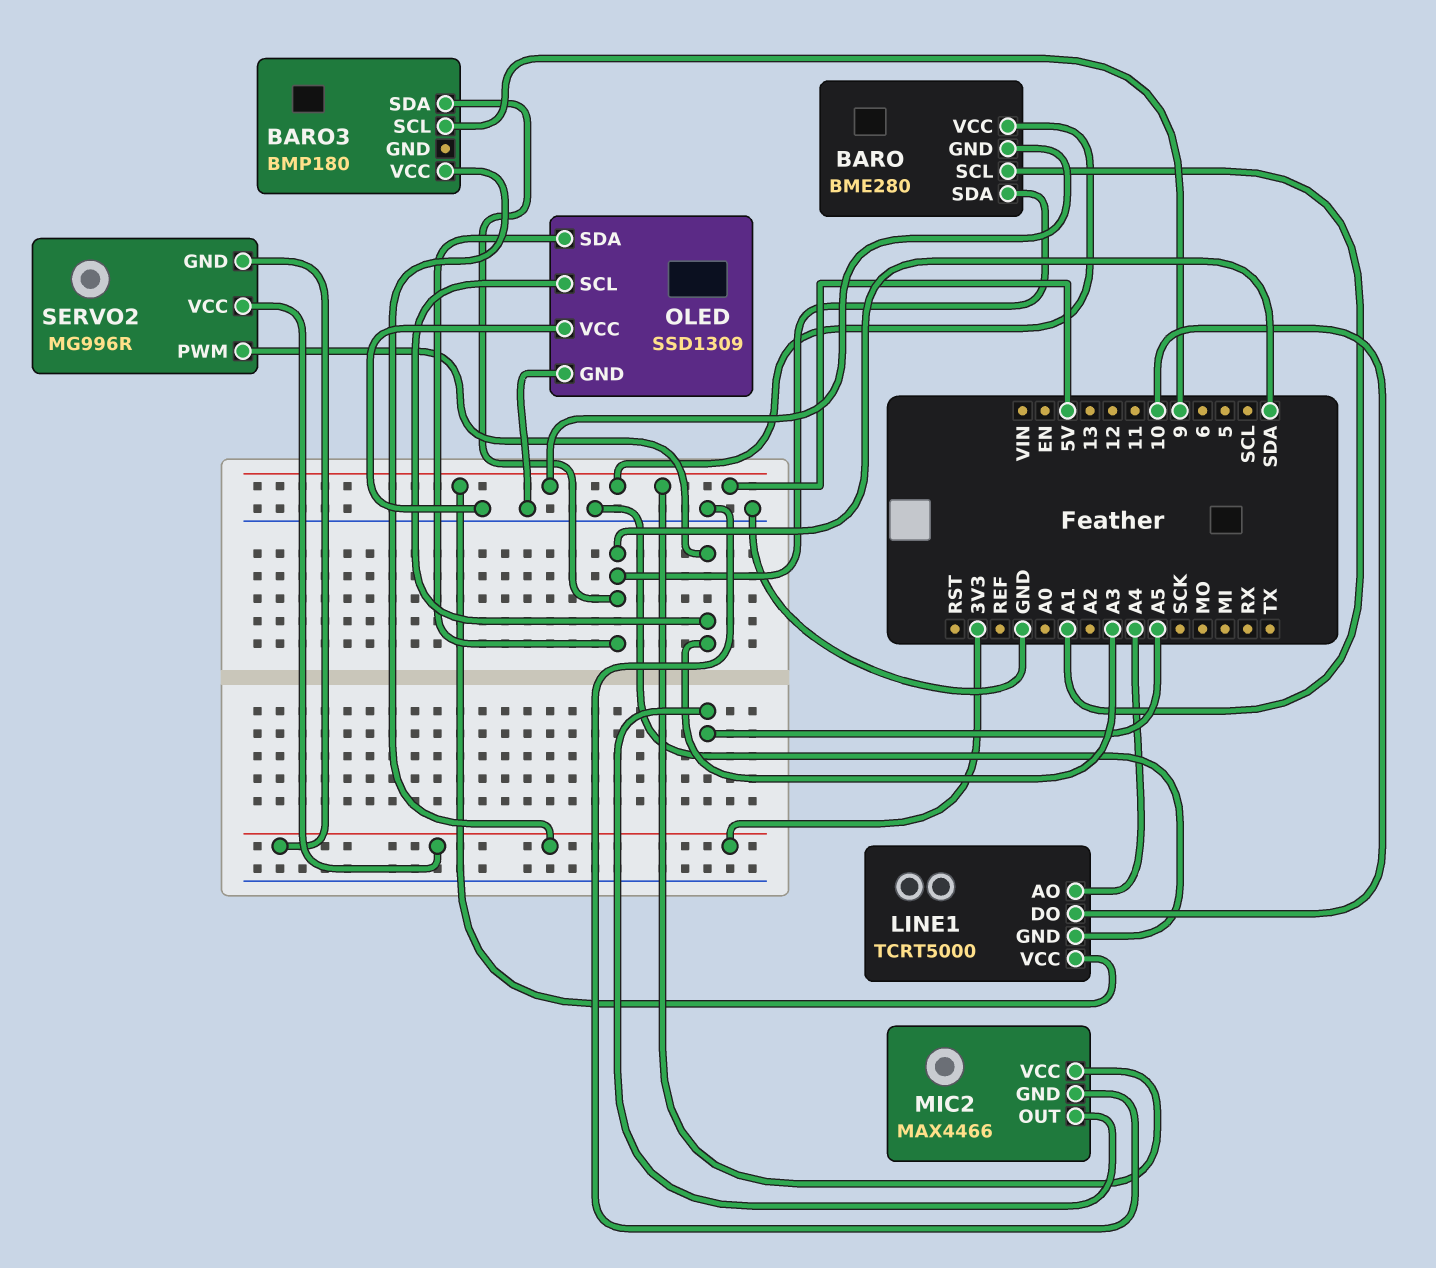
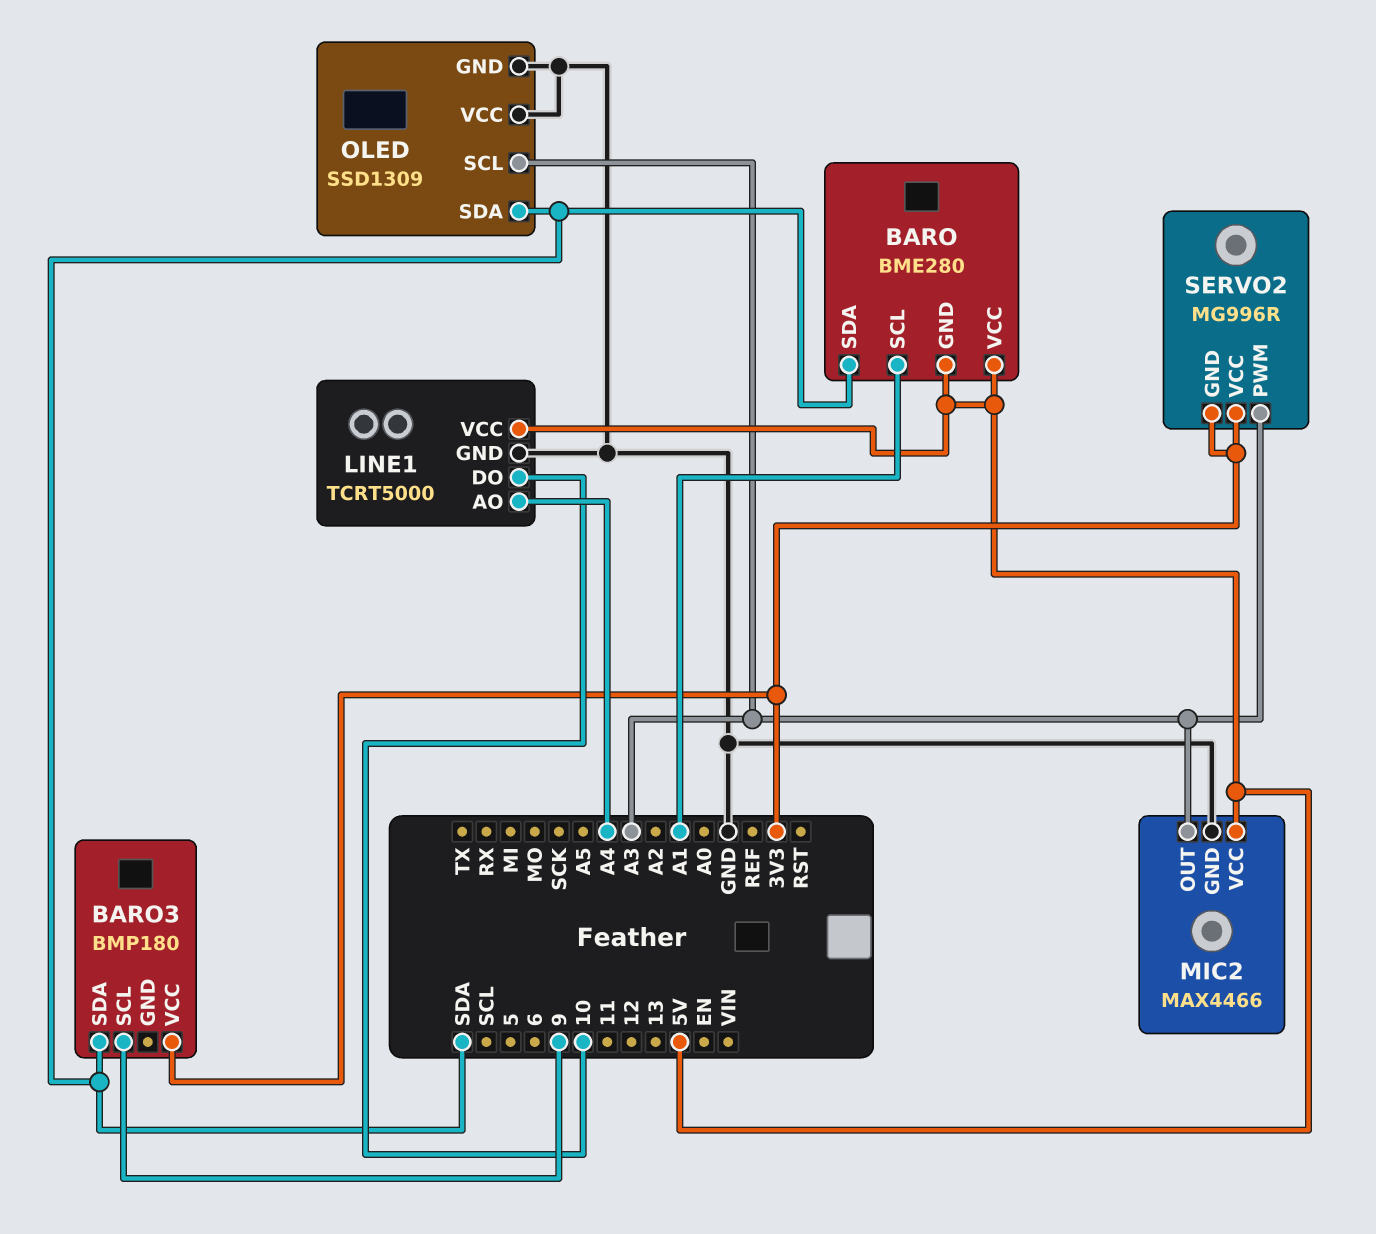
MIC2 pin OUT: A5 -> A3

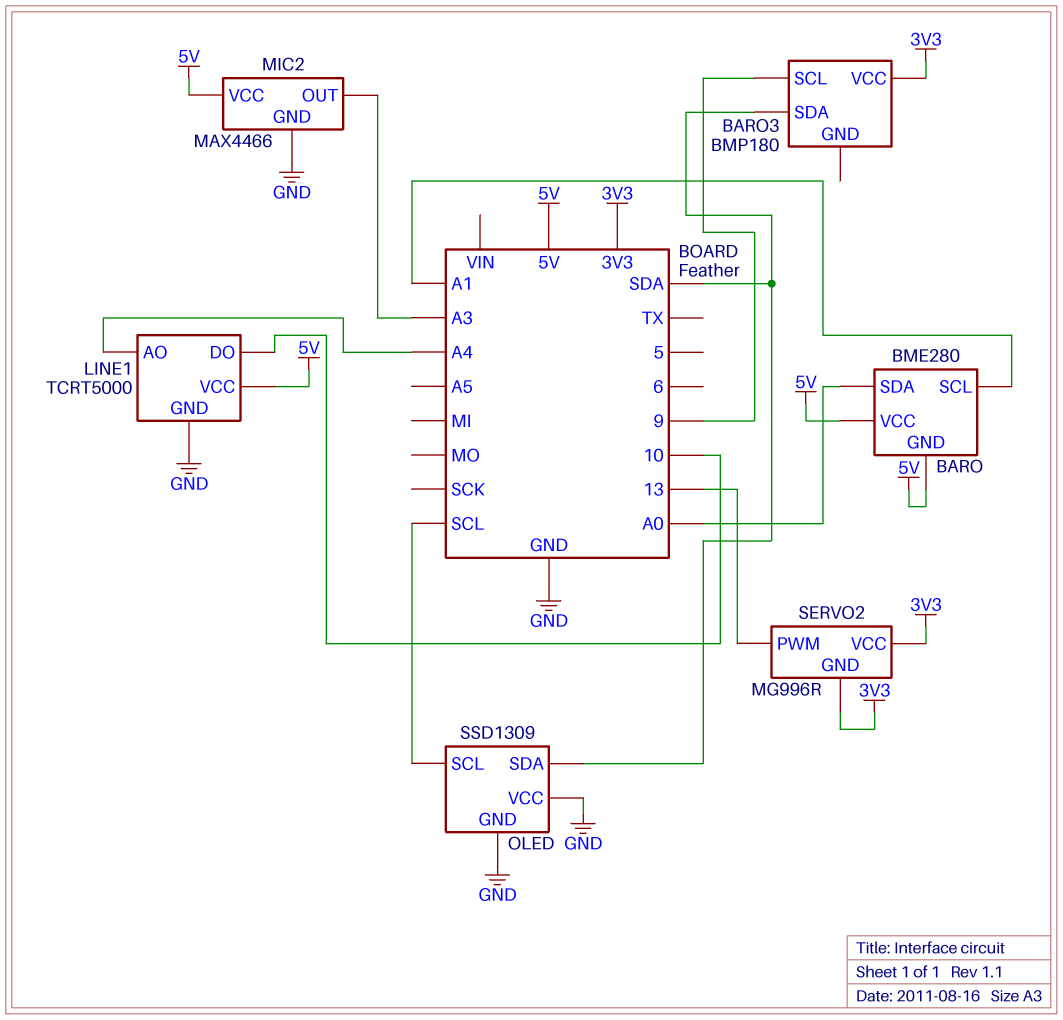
BARO pin SDA: SDA -> A0
OLED pin SCL: A3 -> SCL
SERVO2 pin PWM: A3 -> 13

